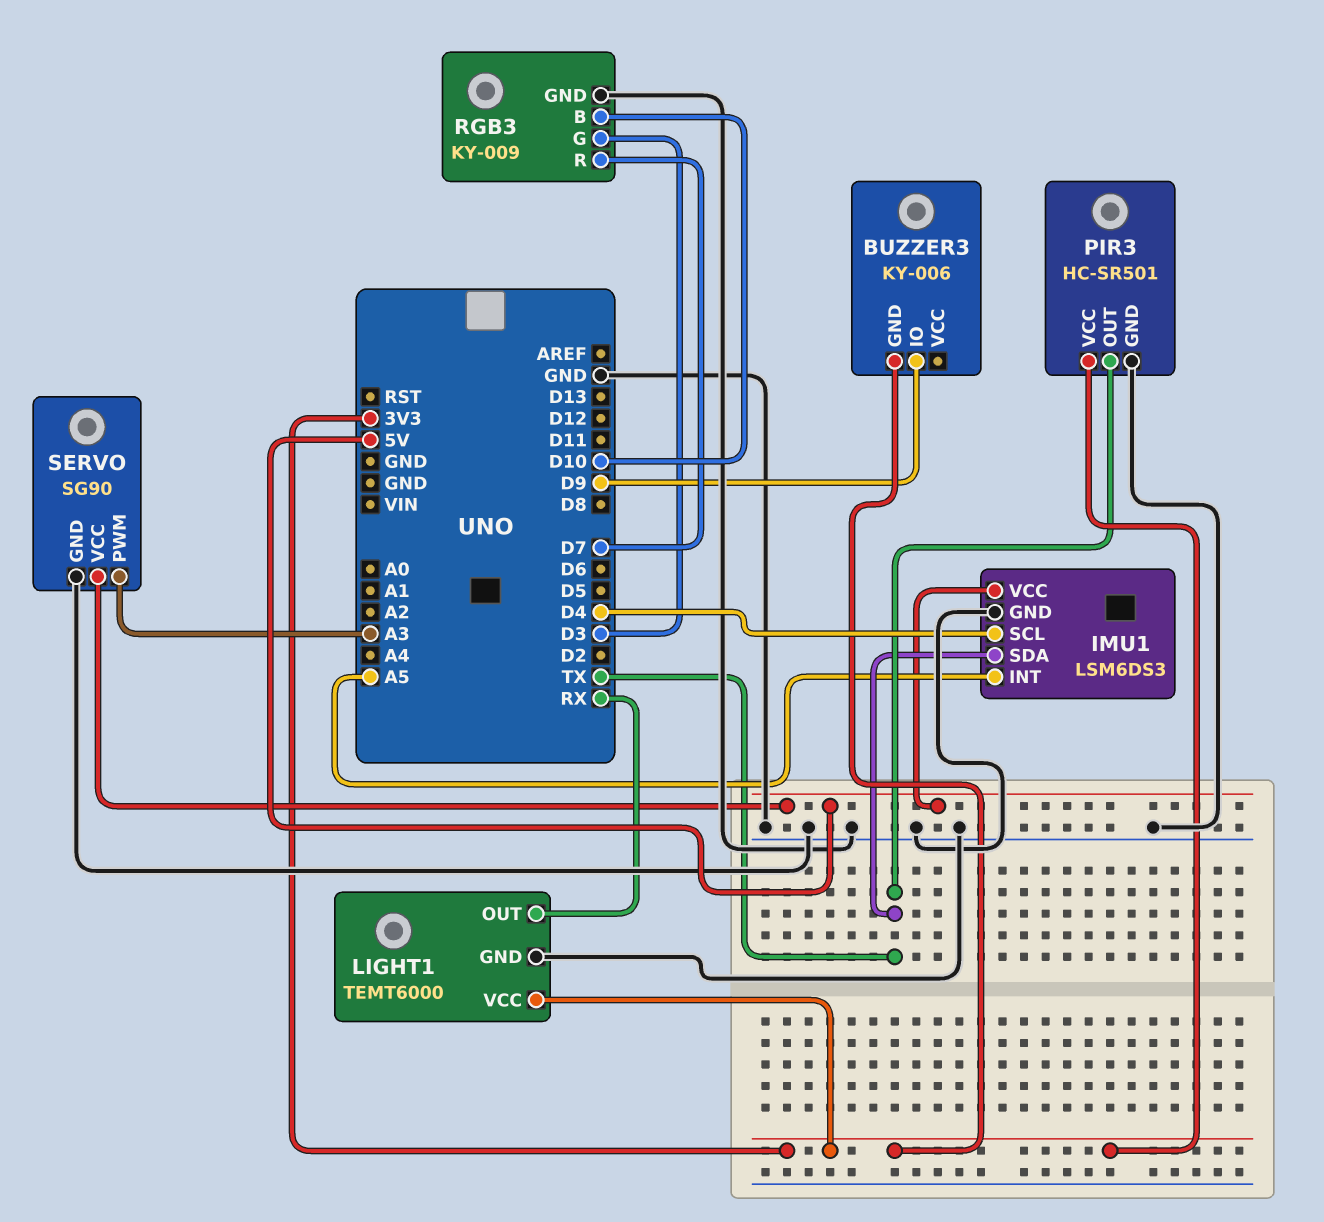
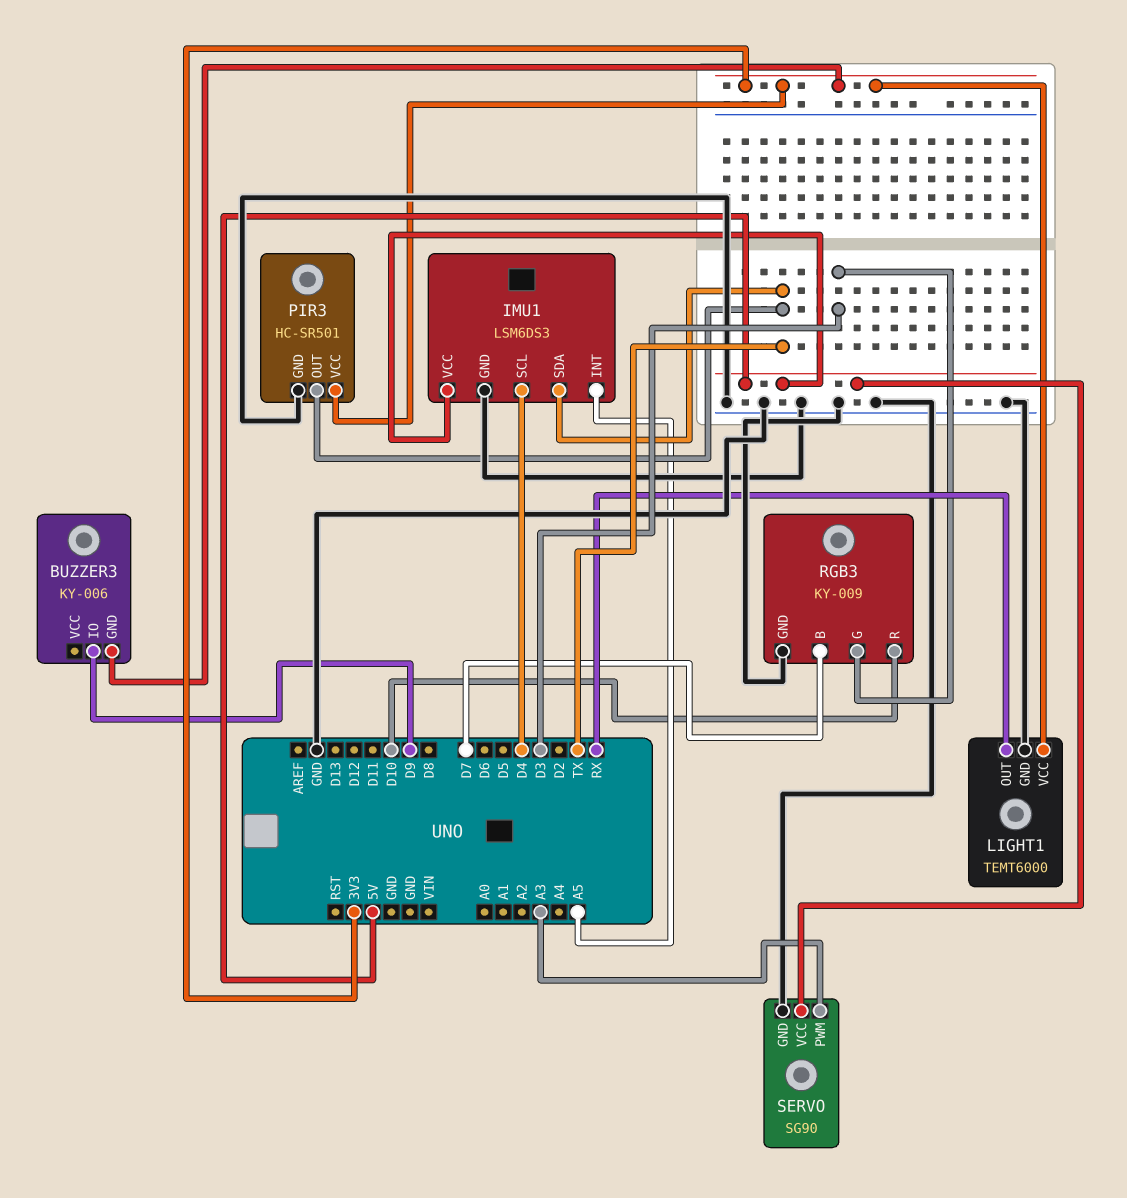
RGB3 pin B: D10 -> D7
RGB3 pin R: D7 -> D10

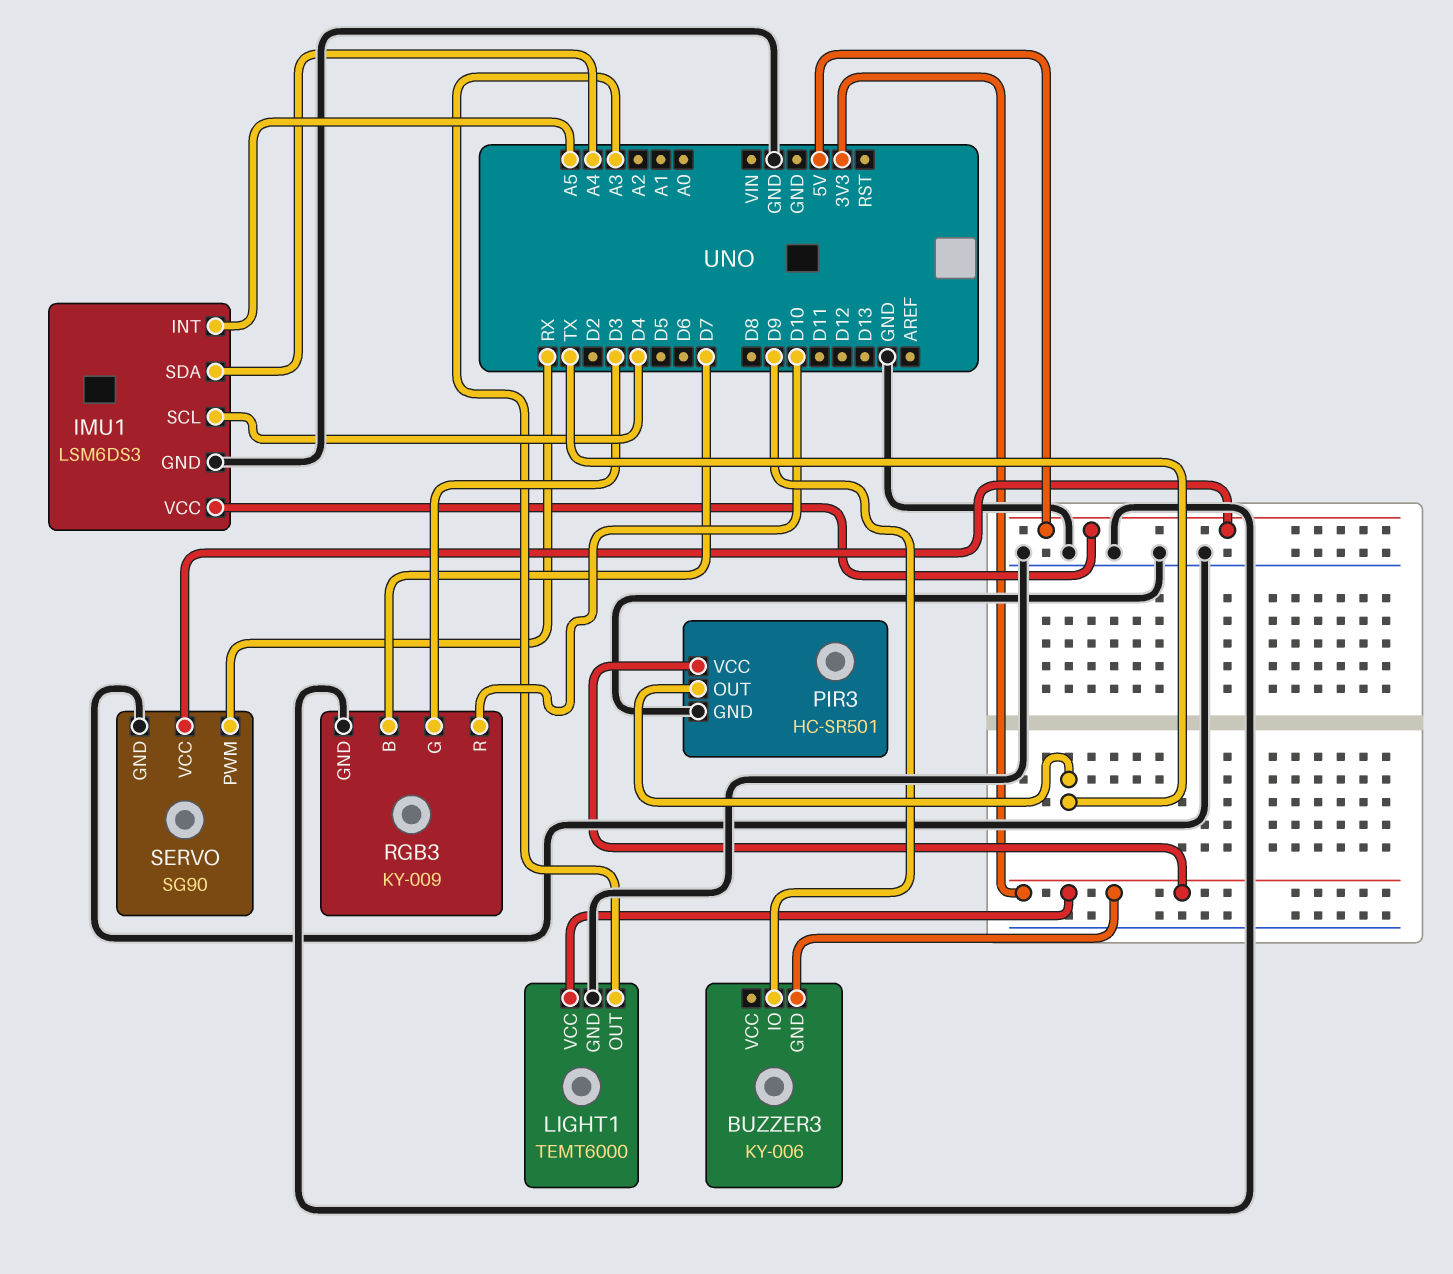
IMU1 pin SDA: TX -> A4
LIGHT1 pin OUT: RX -> A3
SERVO pin PWM: A3 -> RX

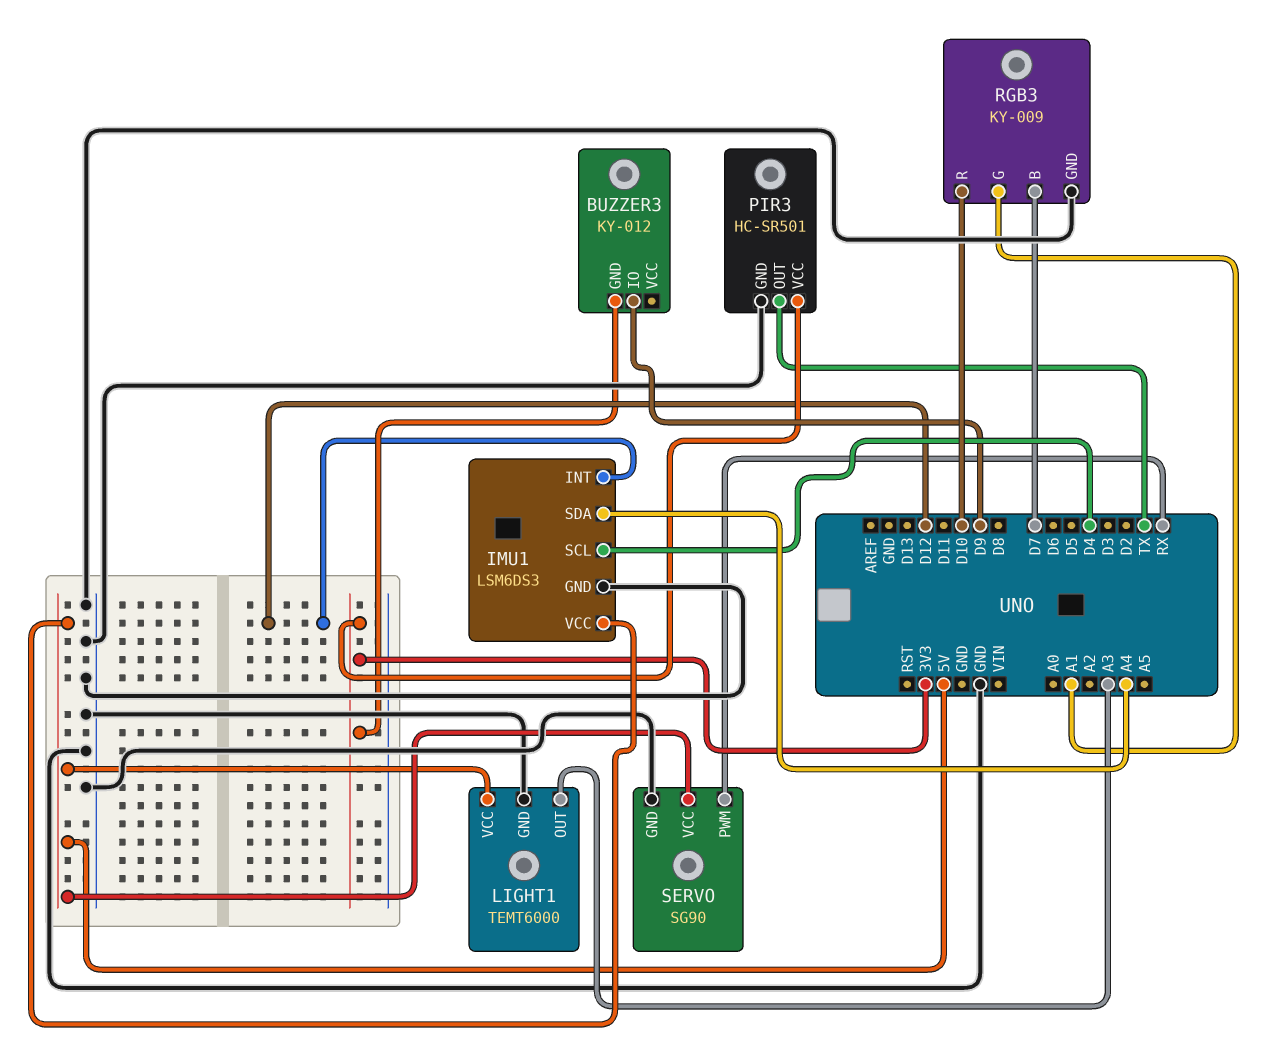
BUZZER3: KY-006 -> KY-012
IMU1 pin INT: A5 -> D12
LIGHT1 pin VCC: 3V3 -> 5V
RGB3 pin G: D3 -> A1

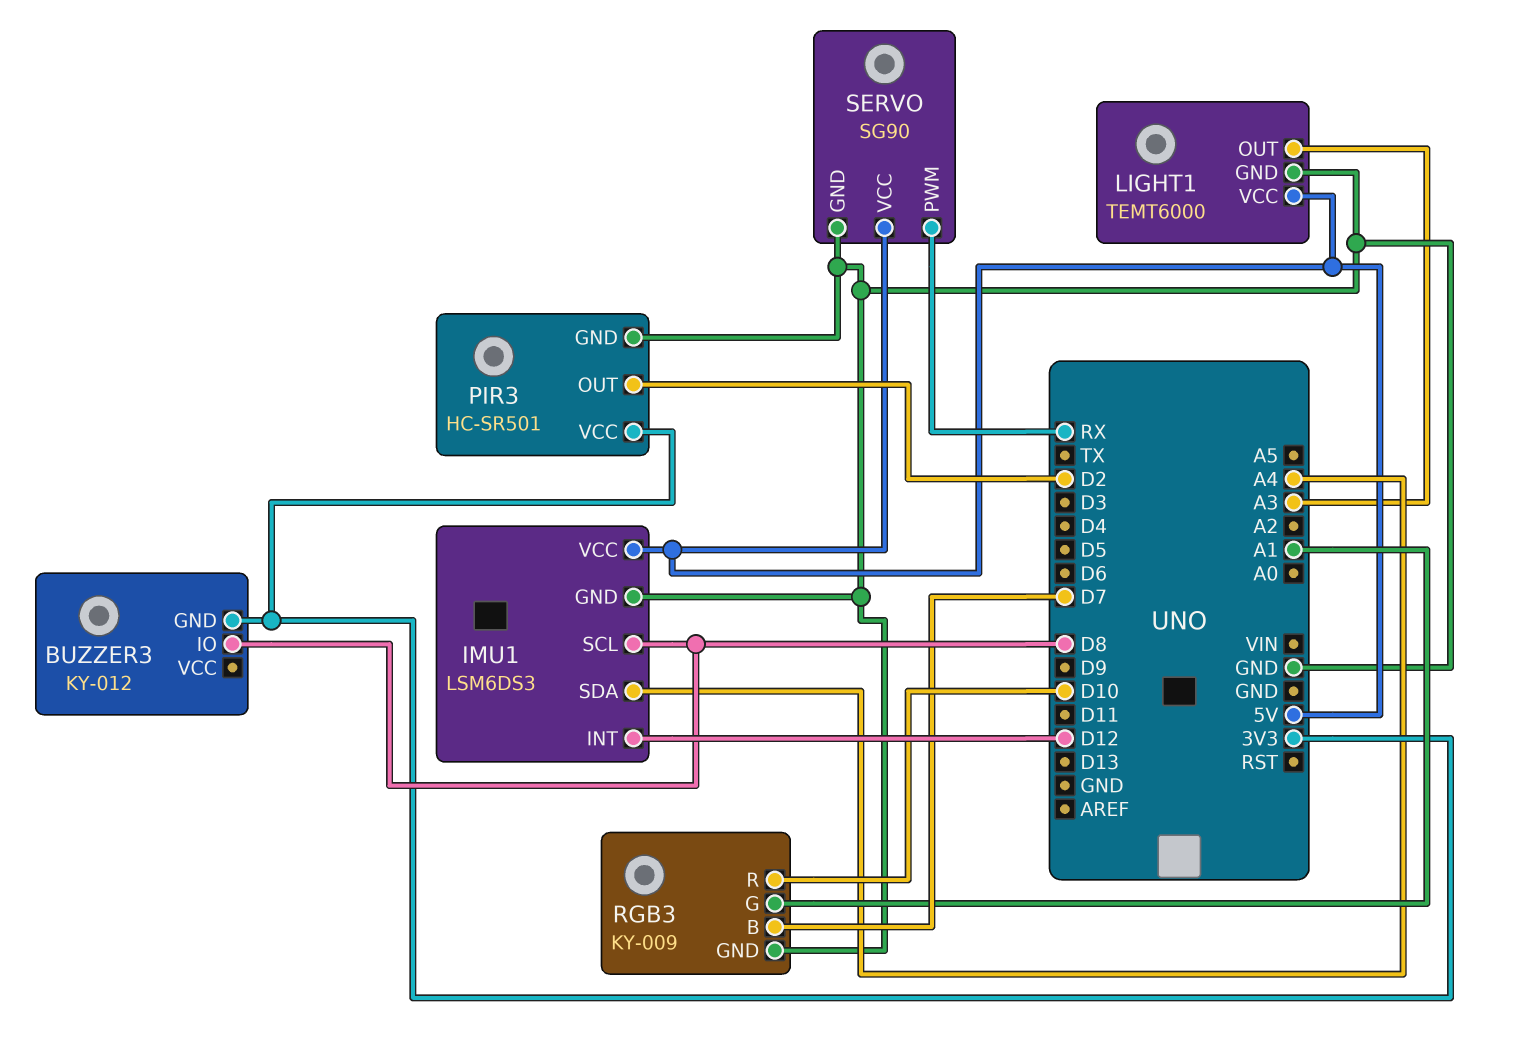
BUZZER3 pin IO: D9 -> D8
IMU1 pin SCL: D4 -> D8
PIR3 pin OUT: TX -> D2

